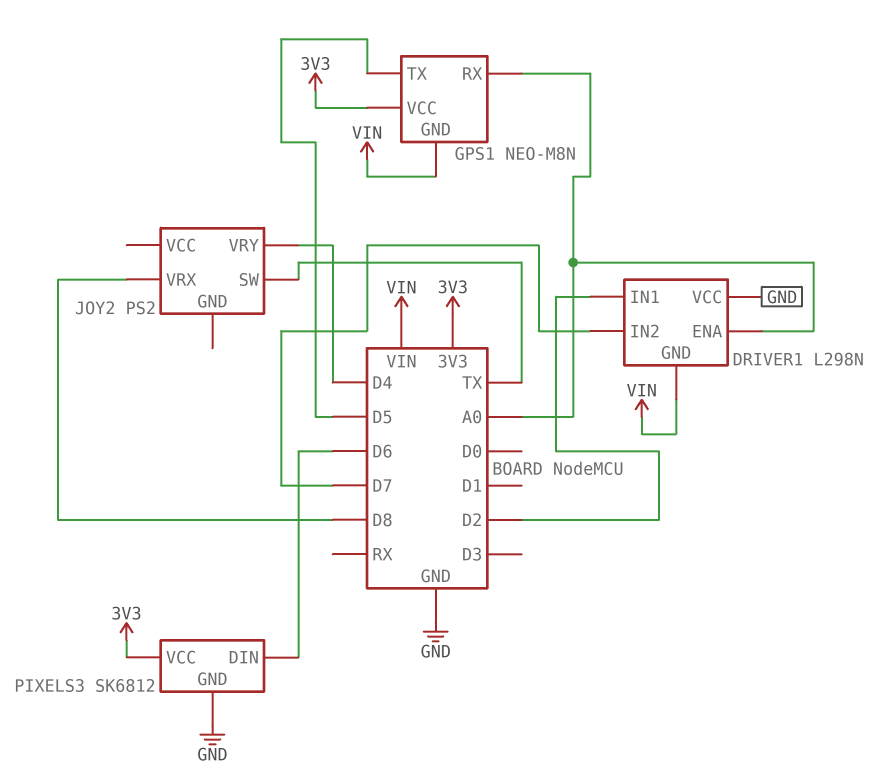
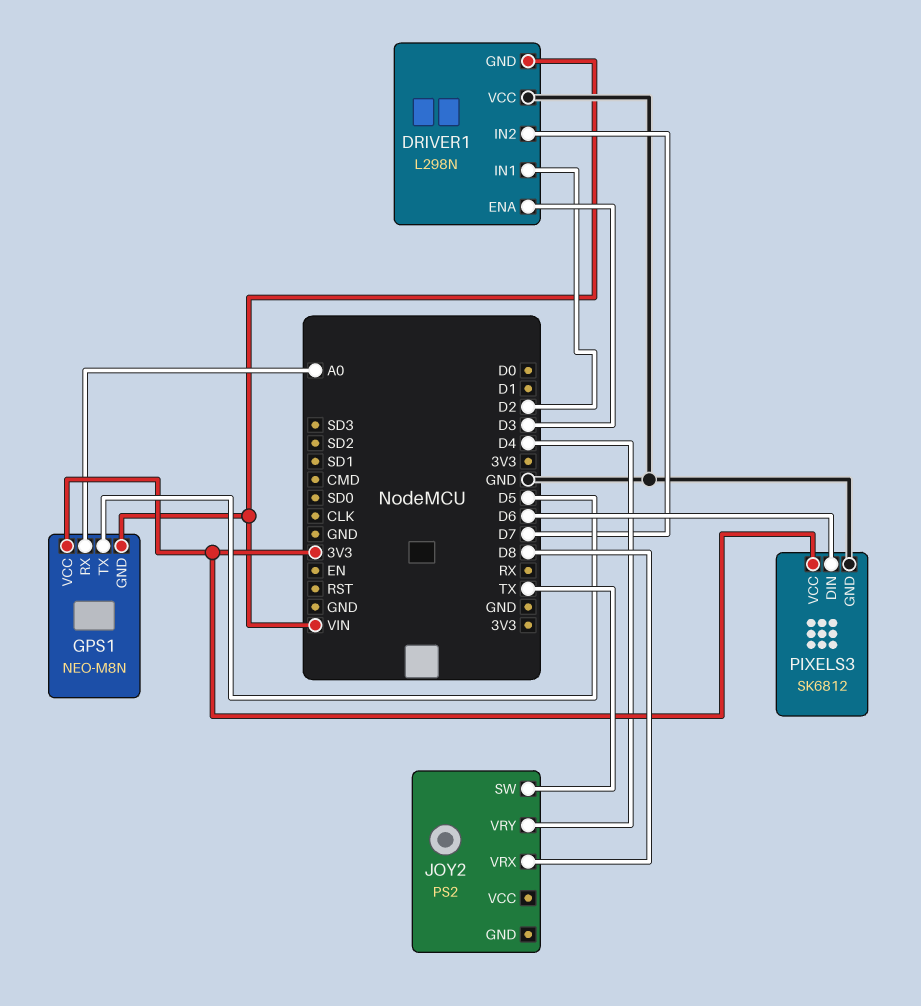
DRIVER1 pin ENA: A0 -> D3

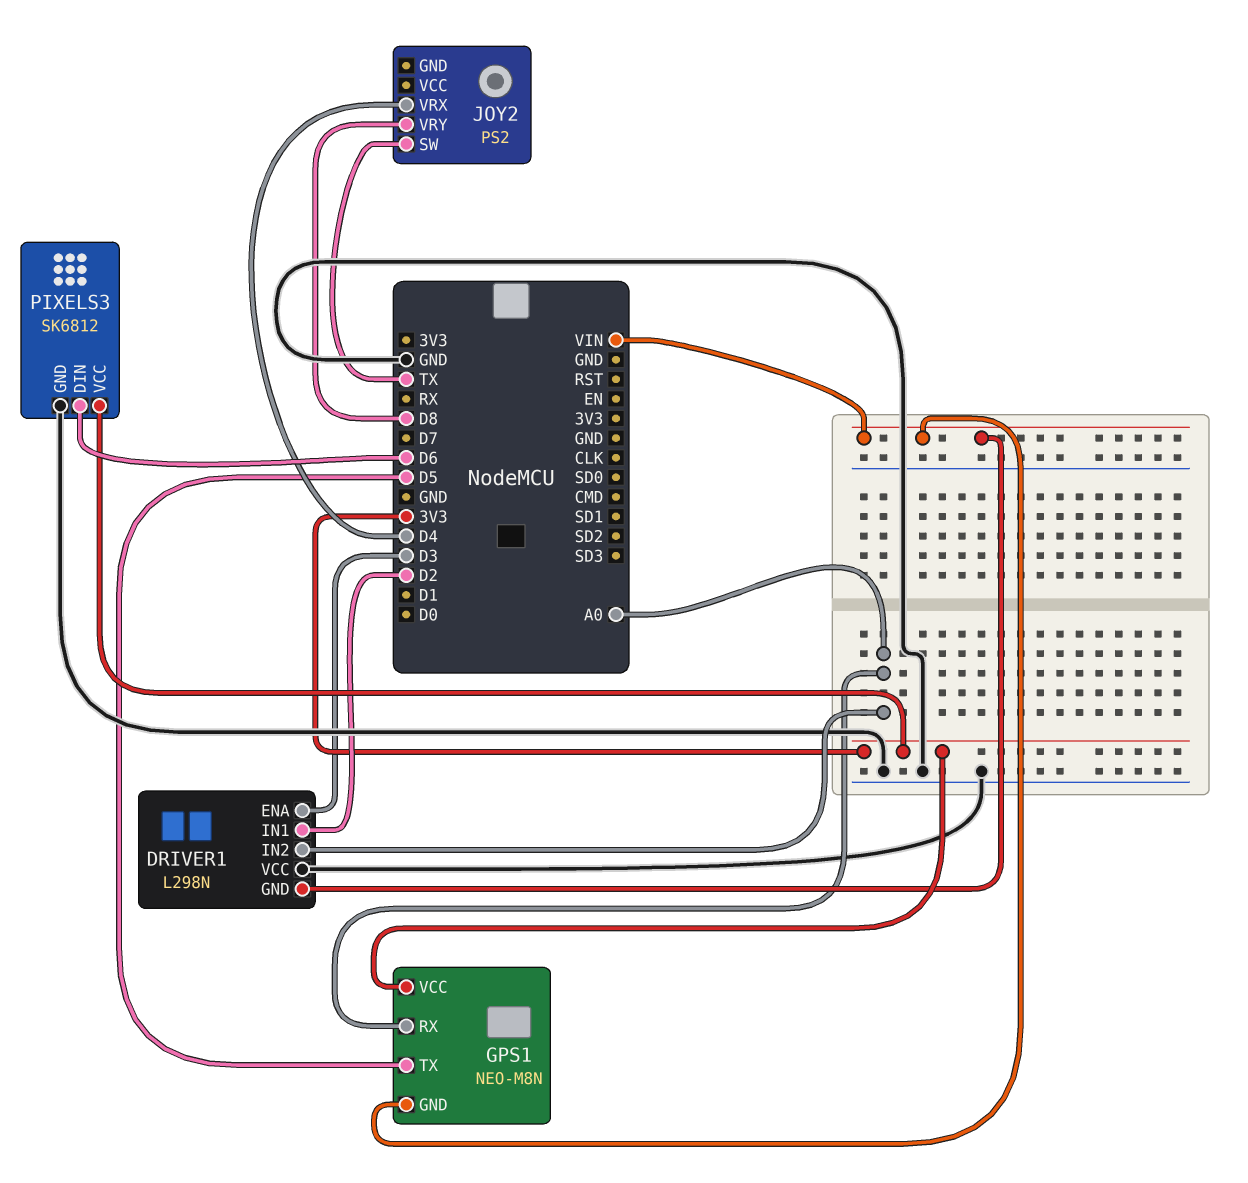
DRIVER1 pin IN2: D7 -> A0
JOY2 pin VRX: D8 -> D4
JOY2 pin VRY: D4 -> D8

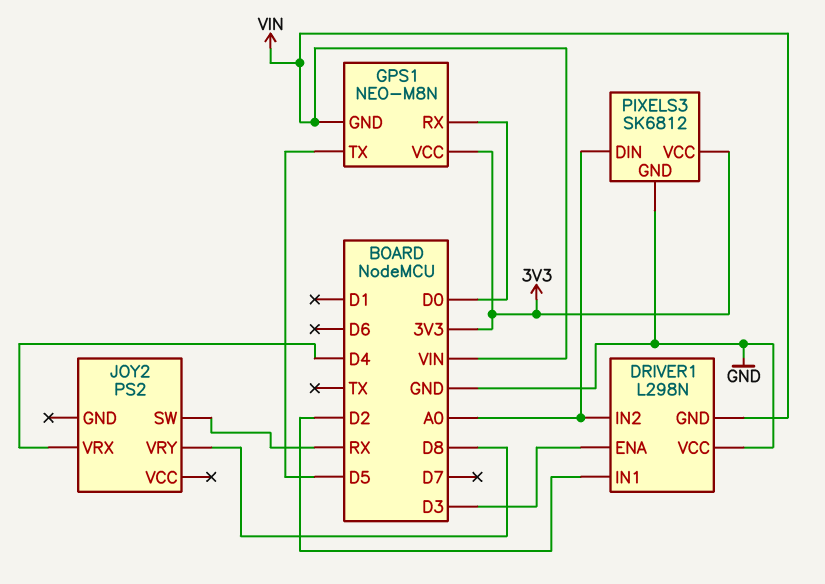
GPS1 pin RX: A0 -> D0
JOY2 pin SW: TX -> RX
PIXELS3 pin DIN: D6 -> A0

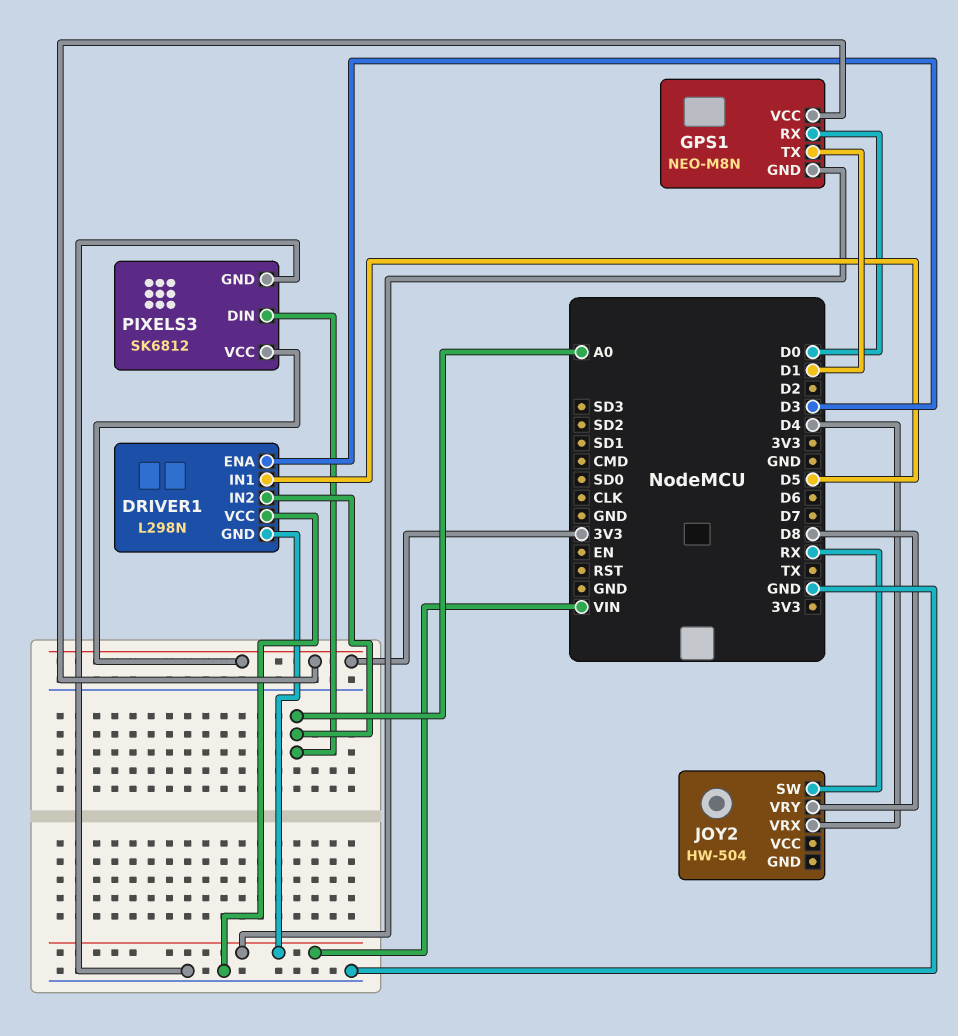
DRIVER1 pin IN1: D2 -> D5
GPS1 pin TX: D5 -> D1
JOY2: PS2 -> HW-504

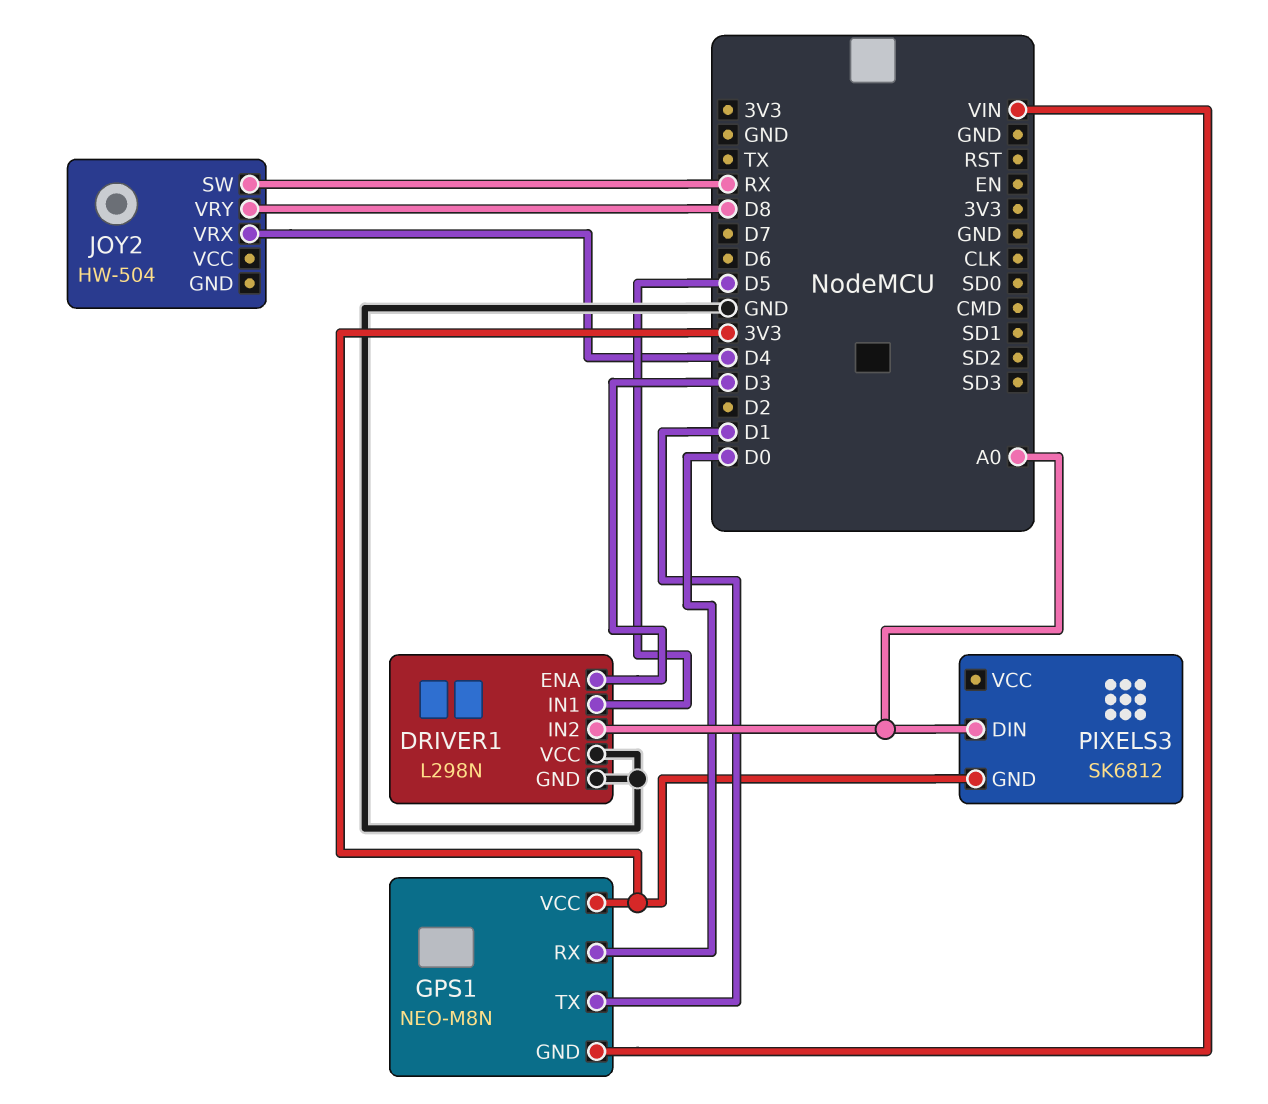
DRIVER1 pin GND: VIN -> GND
PIXELS3 pin GND: GND -> 3V3
PIXELS3 pin VCC: 3V3 -> none

